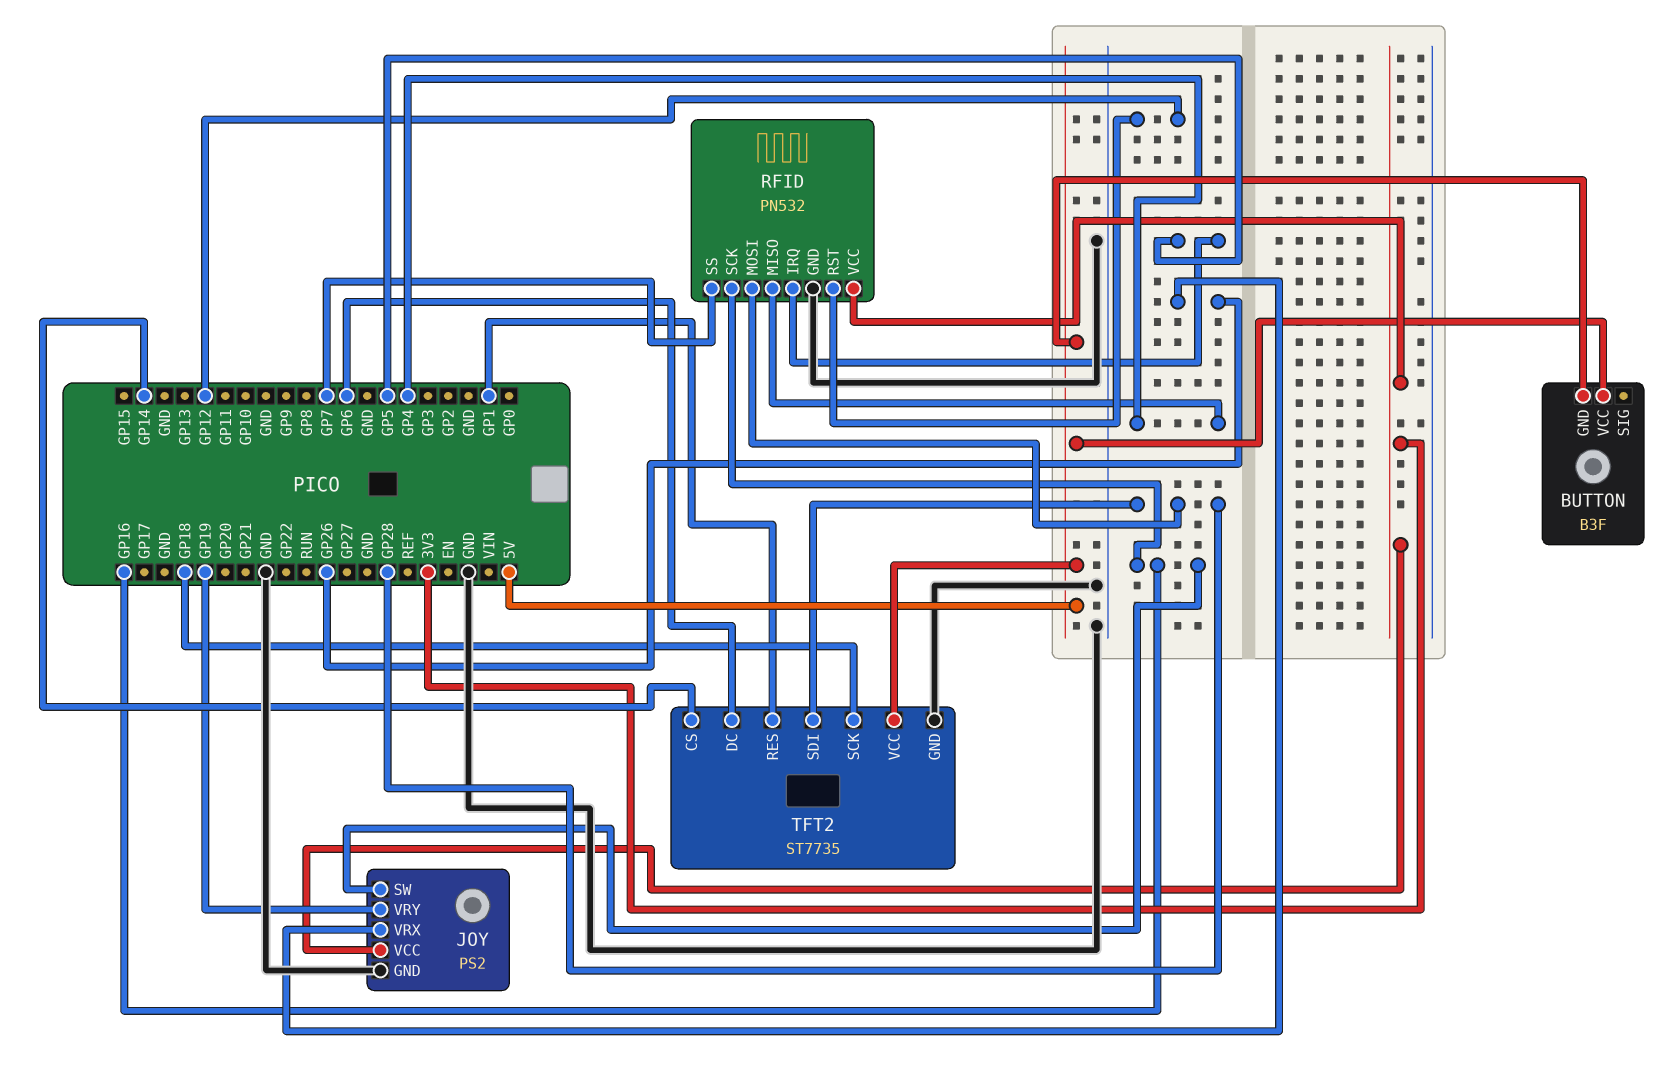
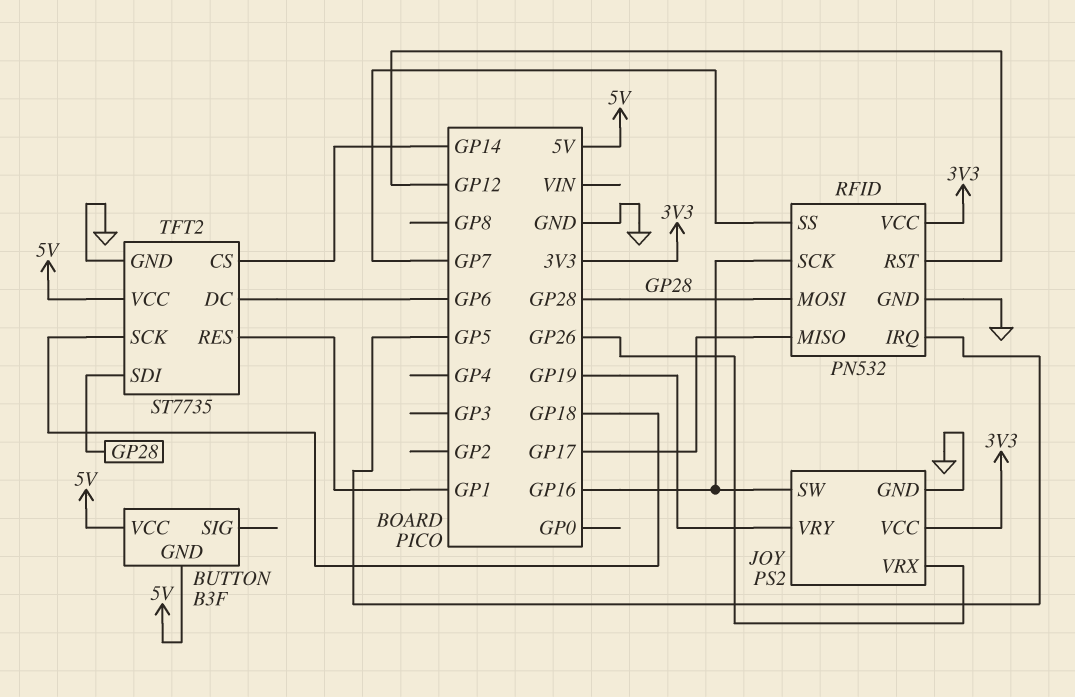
RFID pin MISO: GP4 -> GP17

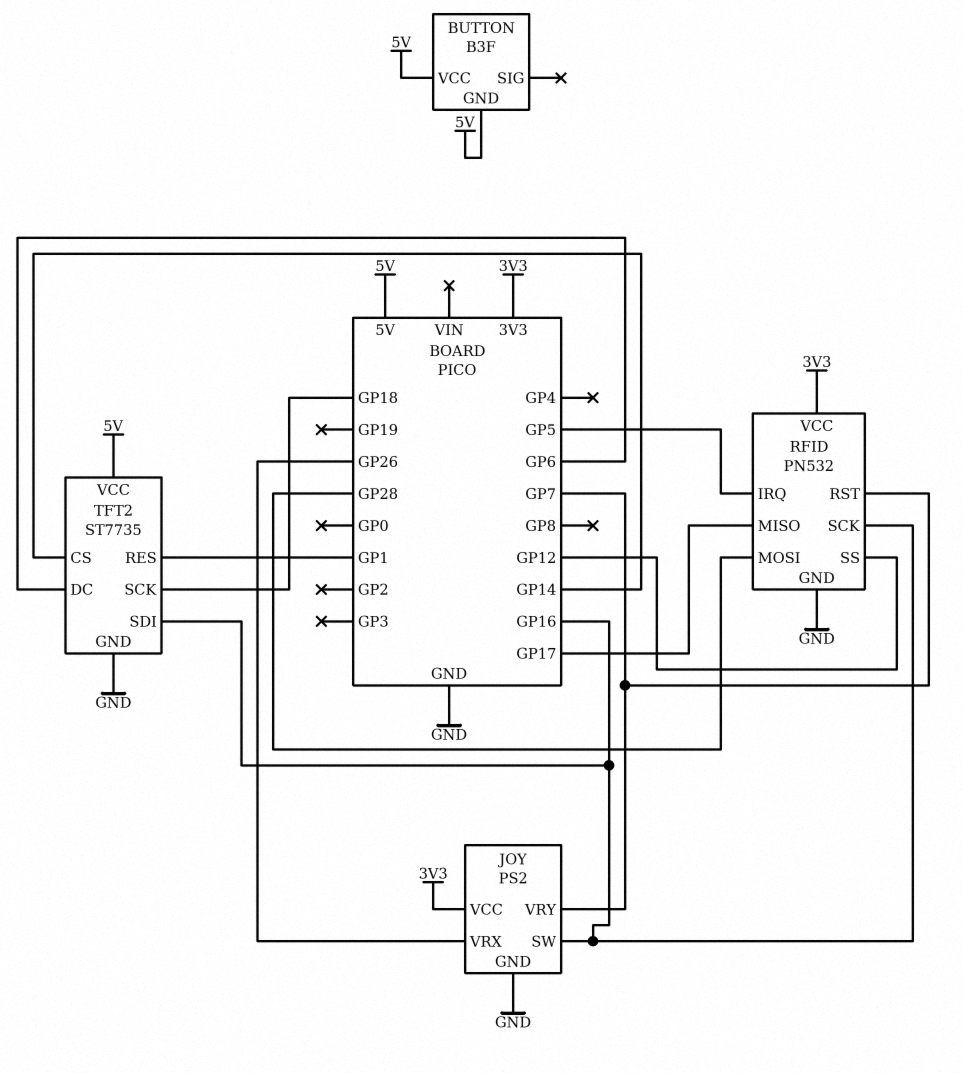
JOY pin VRY: GP19 -> GP7
RFID pin RST: GP12 -> GP7
RFID pin SS: GP7 -> GP12
TFT2 pin SDI: GP28 -> GP16

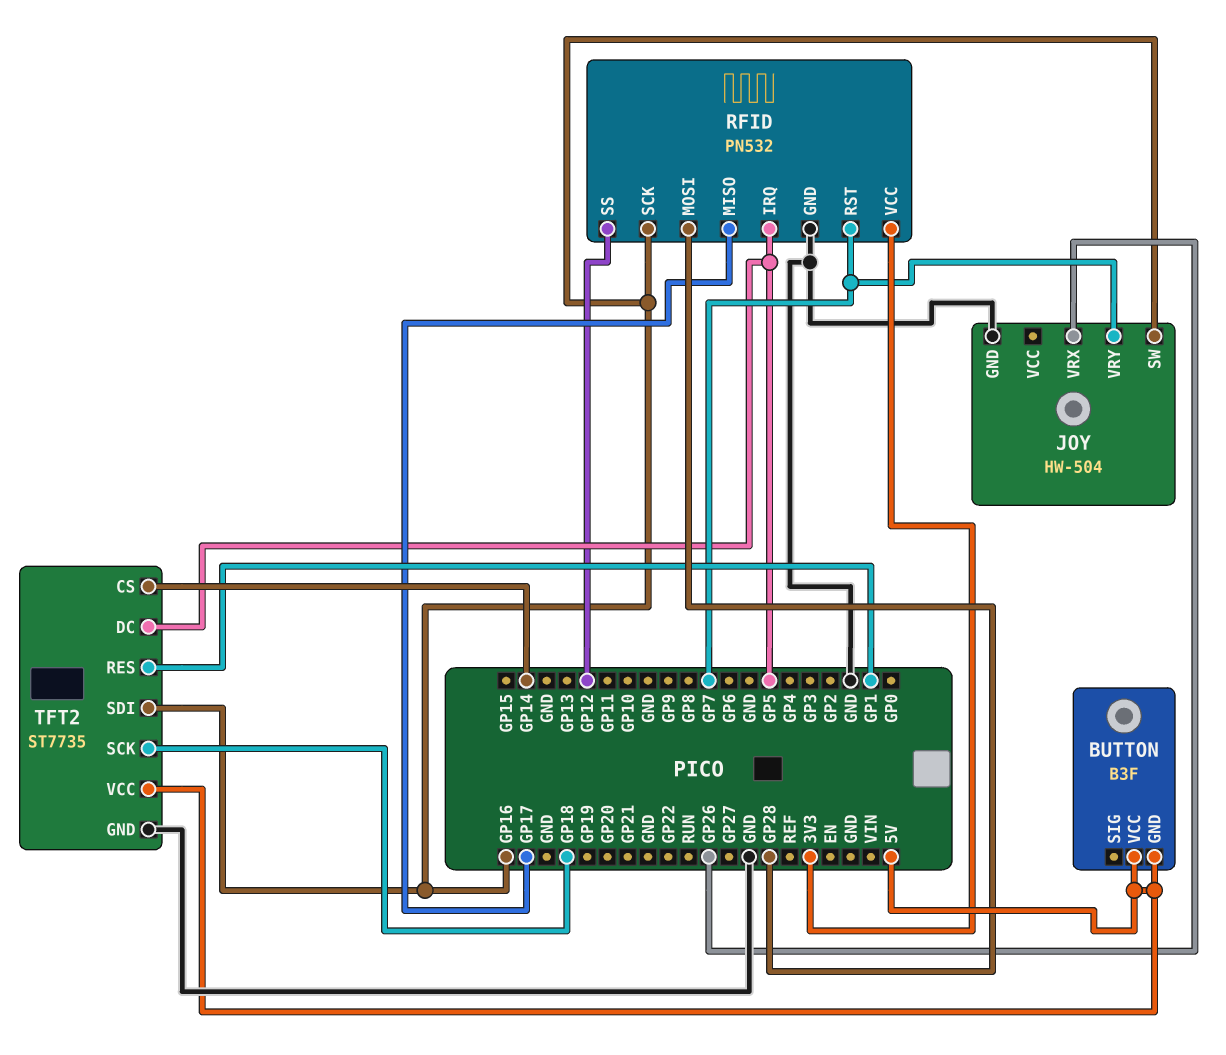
JOY: PS2 -> HW-504
JOY pin VCC: 3V3 -> none
TFT2 pin DC: GP6 -> GP5

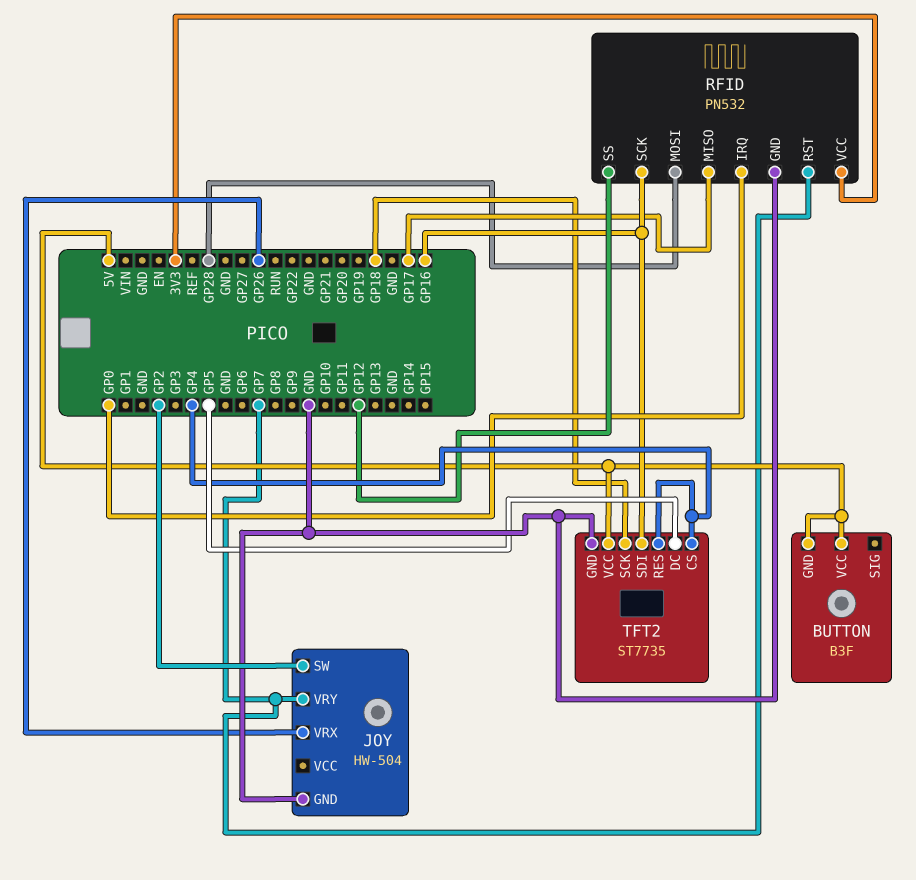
JOY pin SW: GP16 -> GP2
RFID pin IRQ: GP5 -> GP0
TFT2 pin CS: GP14 -> GP4
TFT2 pin RES: GP1 -> GP4

